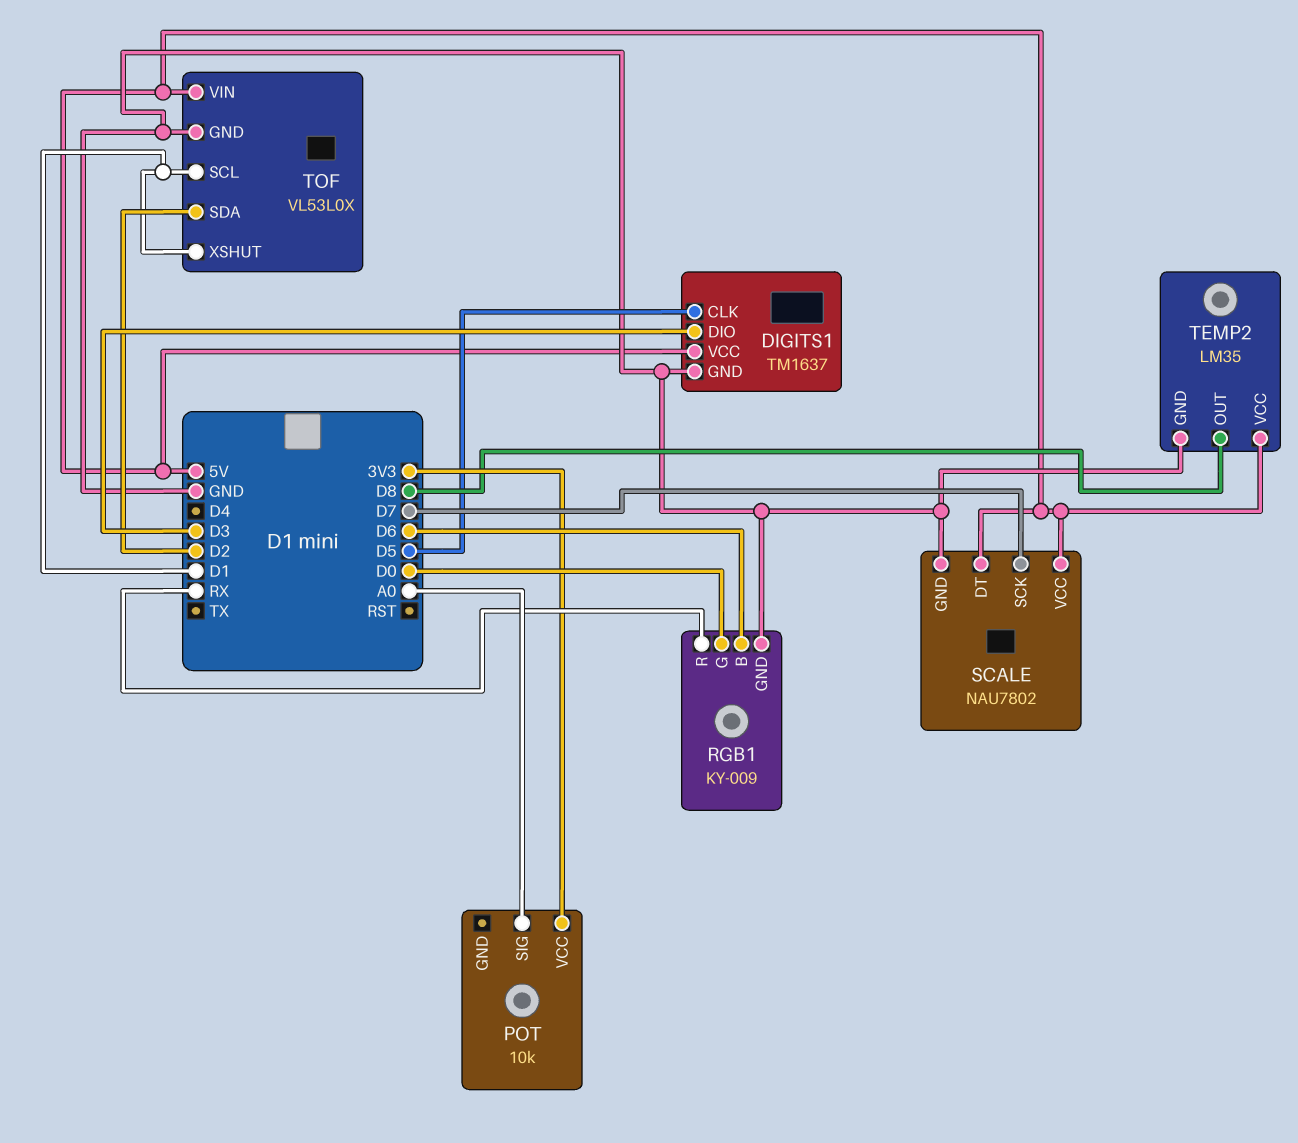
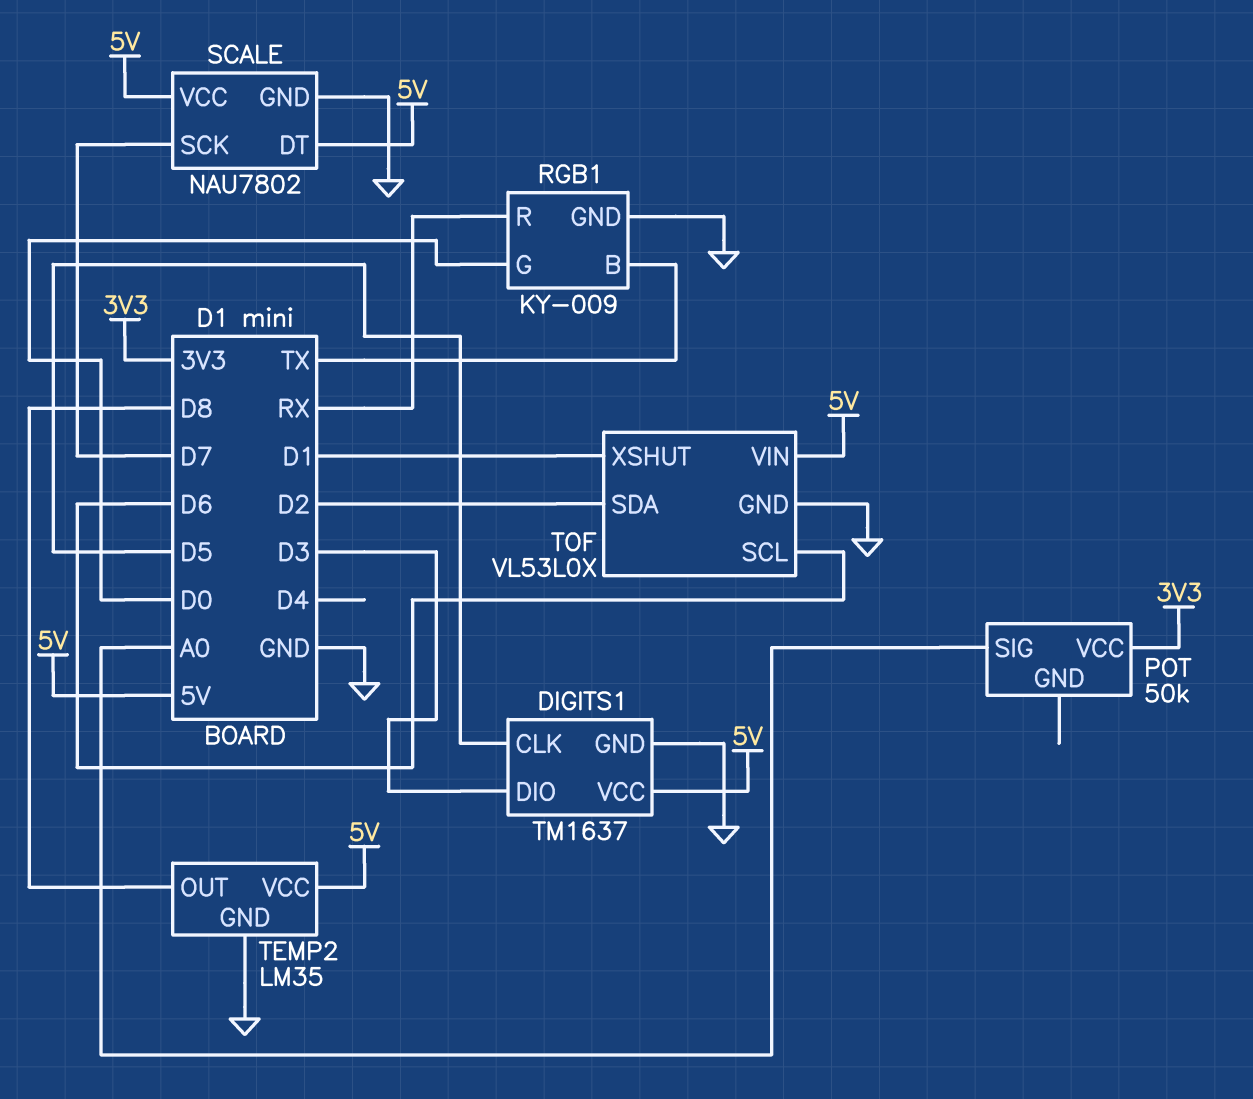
POT: 10k -> 50k
RGB1 pin B: D6 -> TX
TOF pin SCL: D1 -> D6

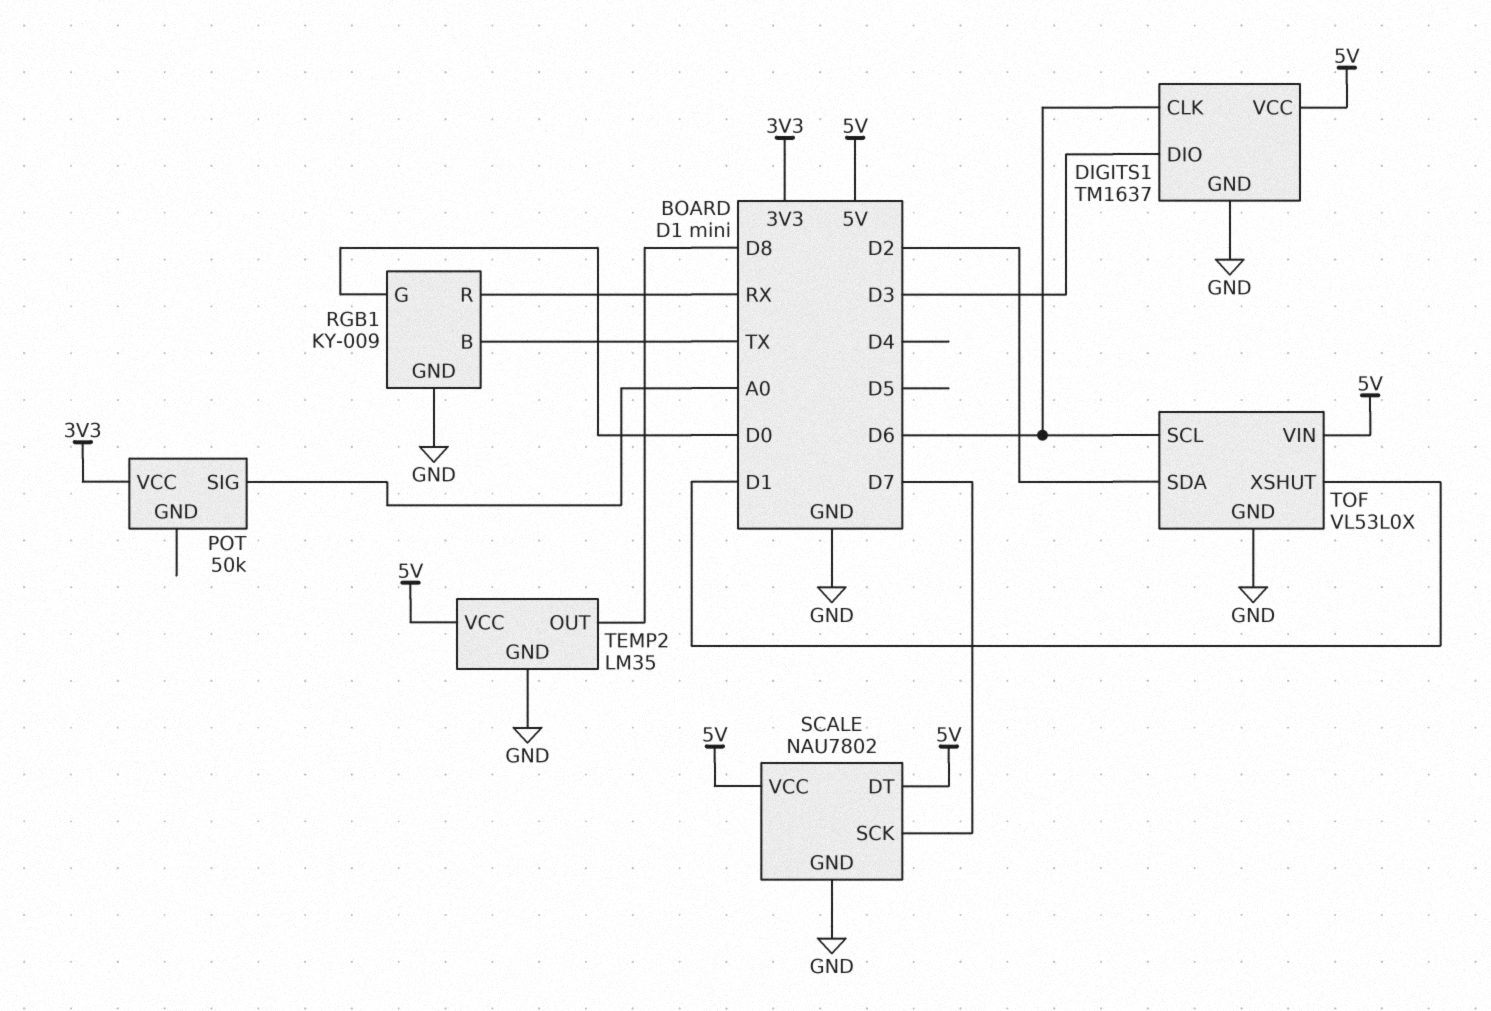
DIGITS1 pin CLK: D5 -> D6

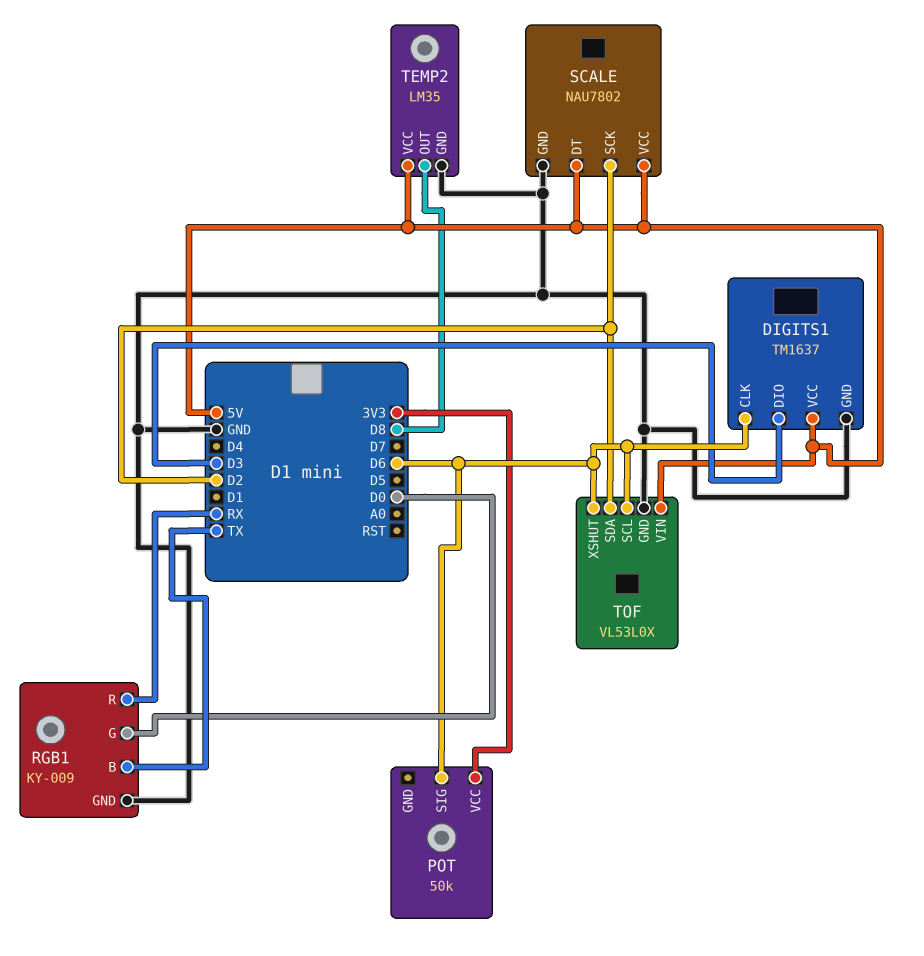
POT pin SIG: A0 -> D6
SCALE pin SCK: D7 -> D2
TOF pin XSHUT: D1 -> D6

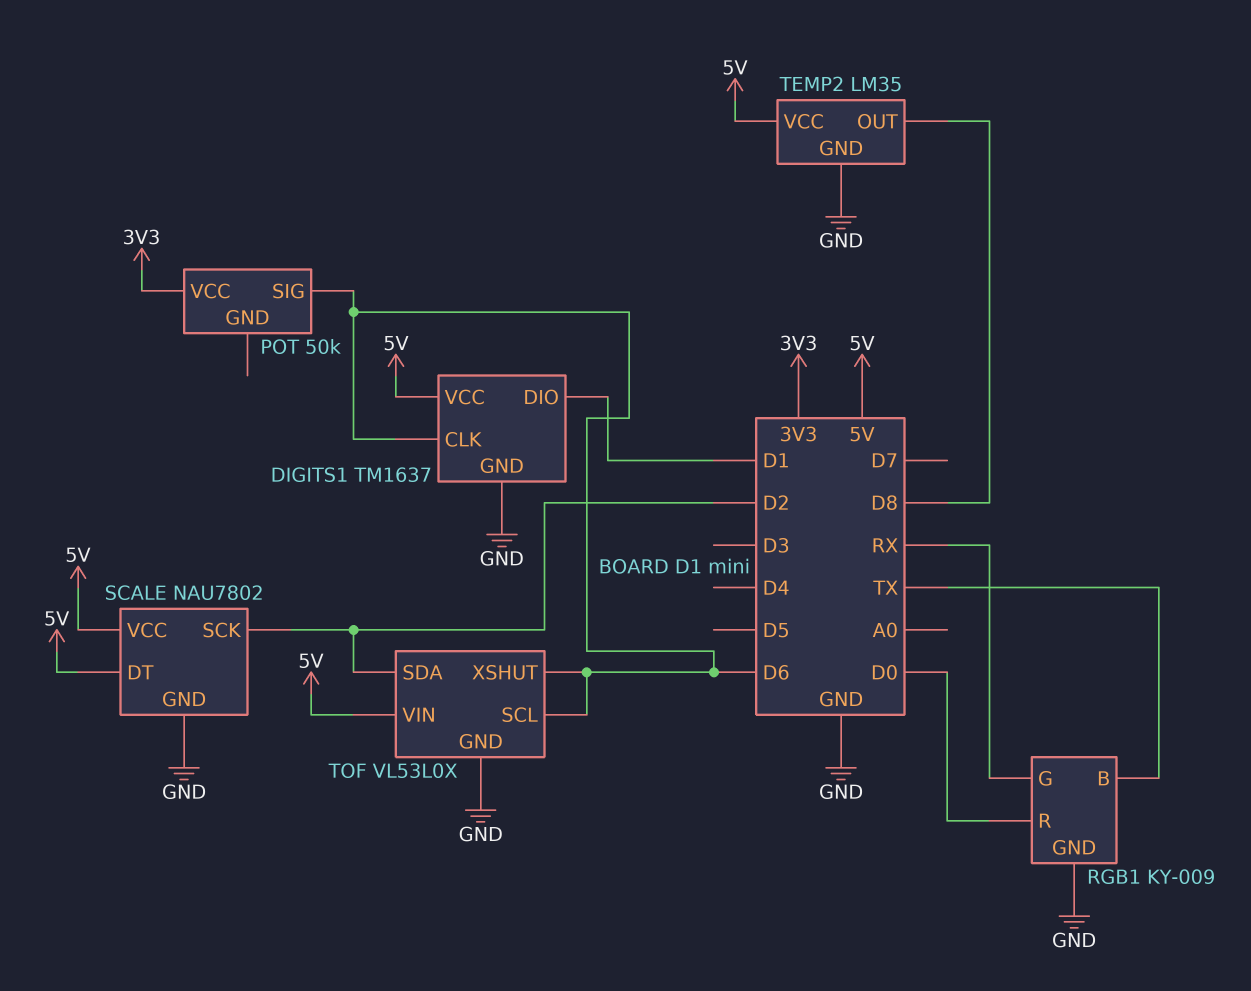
DIGITS1 pin DIO: D3 -> D1
RGB1 pin G: D0 -> RX
RGB1 pin R: RX -> D0

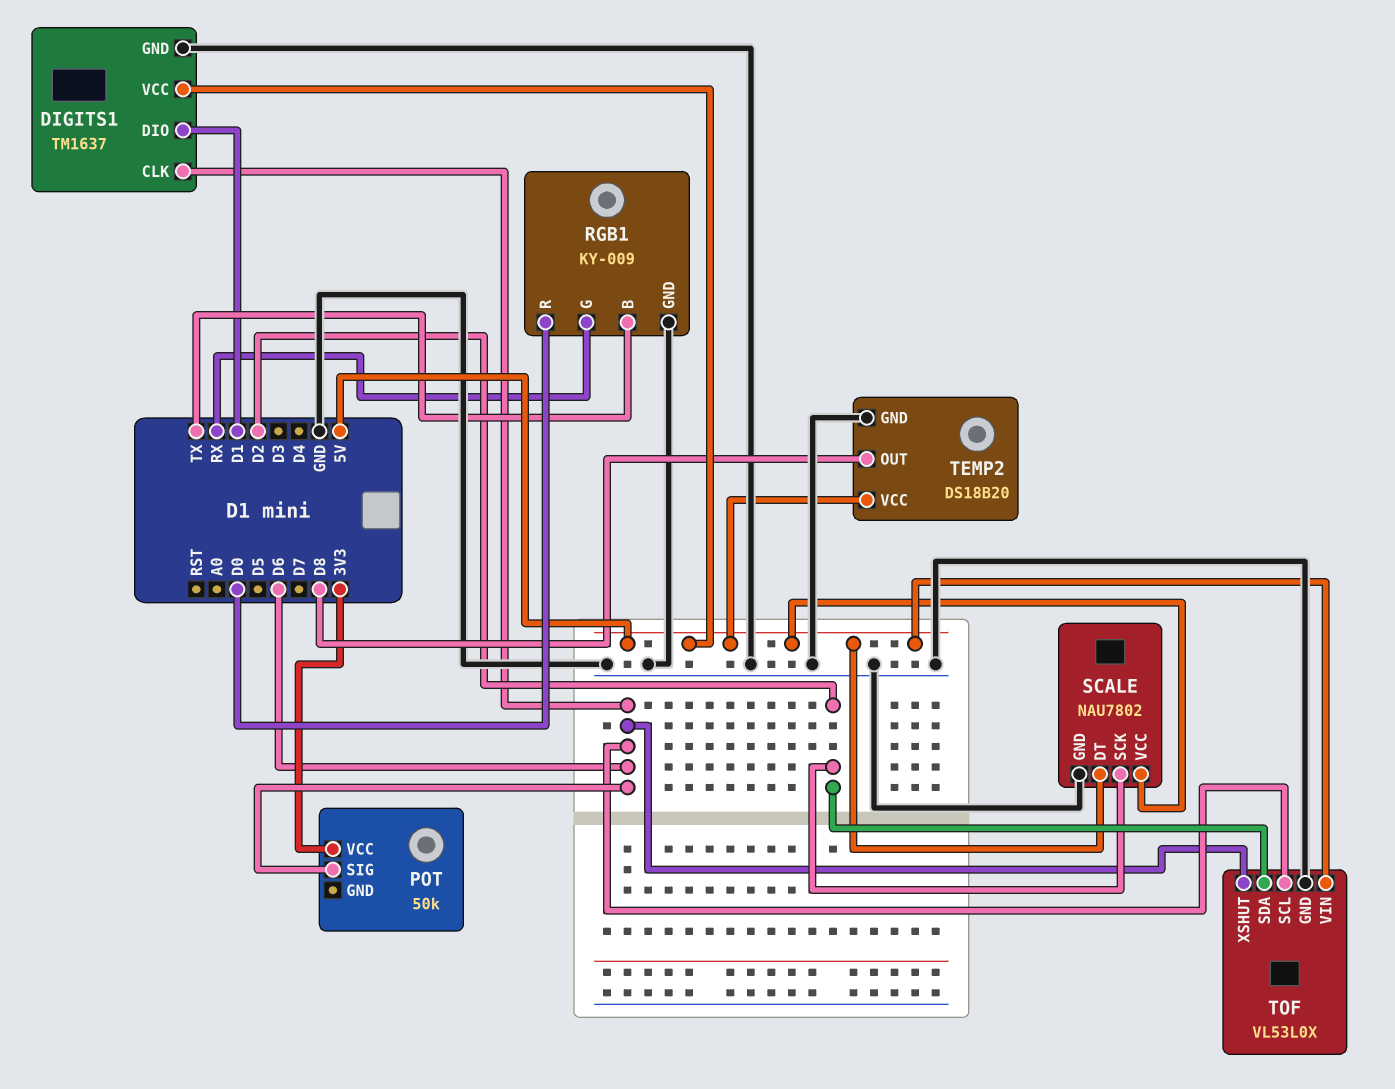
TEMP2: LM35 -> DS18B20

